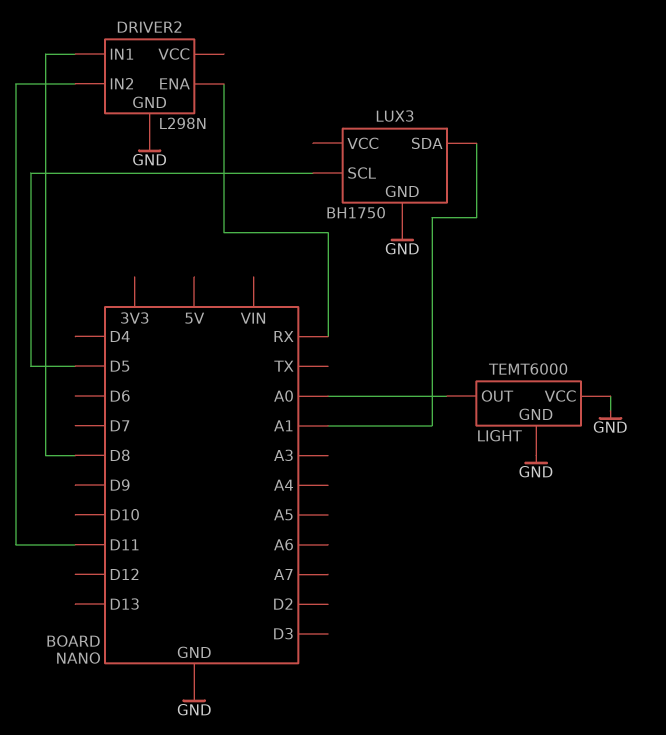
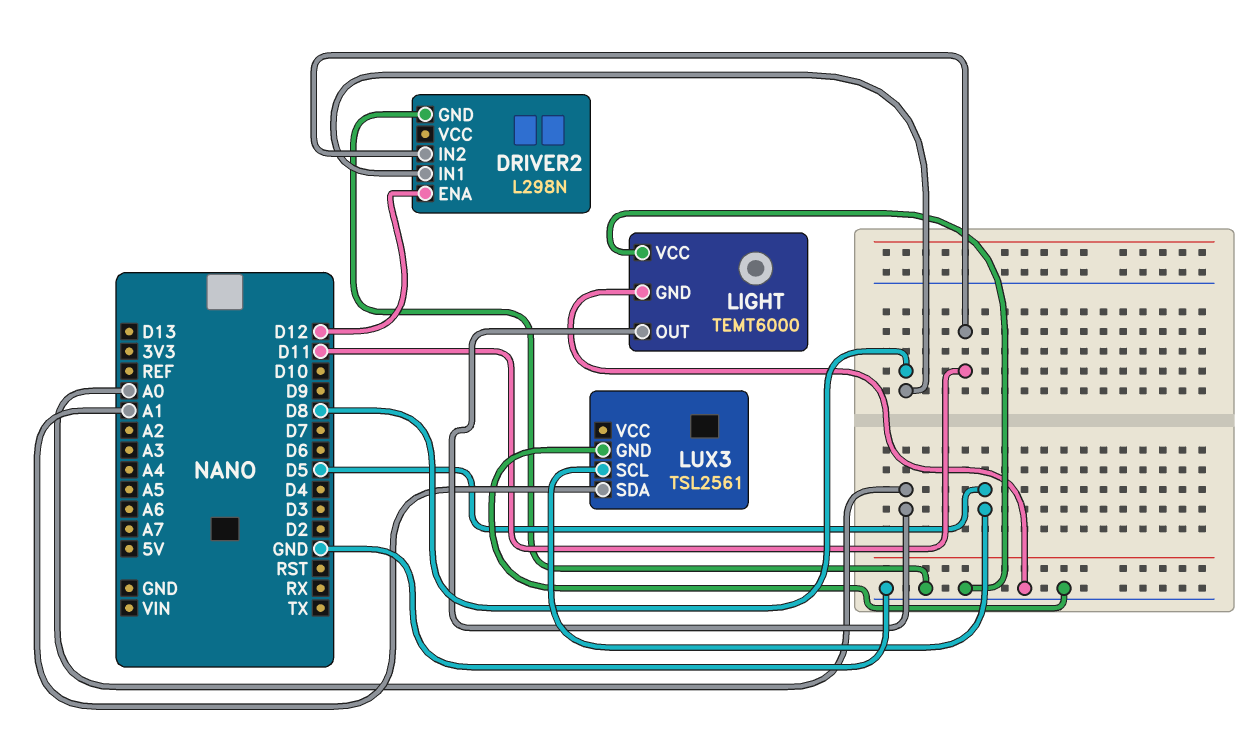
DRIVER2 pin ENA: RX -> D12
LUX3: BH1750 -> TSL2561

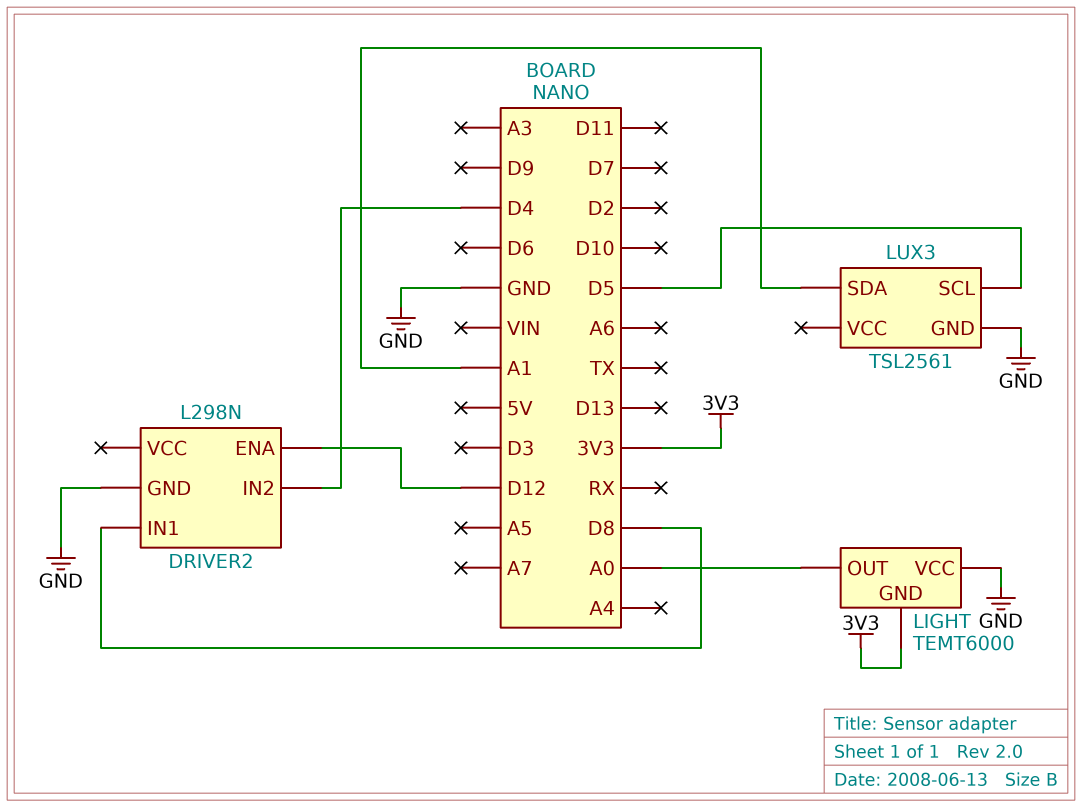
DRIVER2 pin IN2: D11 -> D4
LIGHT pin GND: GND -> 3V3

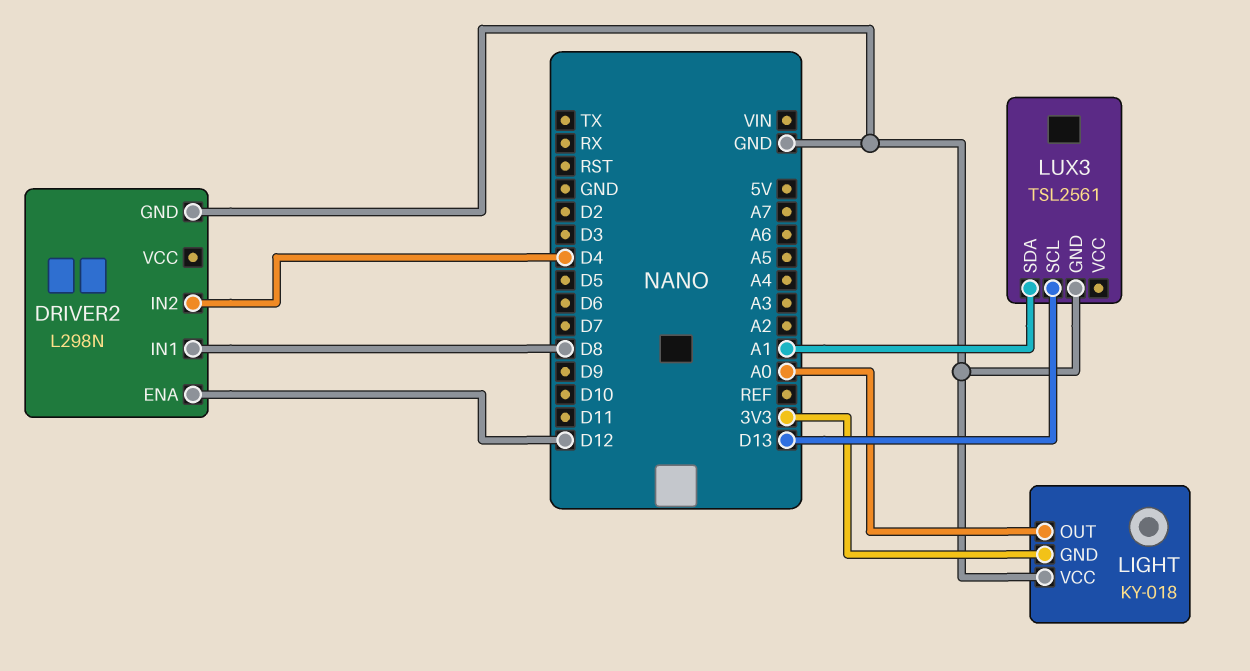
LIGHT: TEMT6000 -> KY-018
LUX3 pin SCL: D5 -> D13

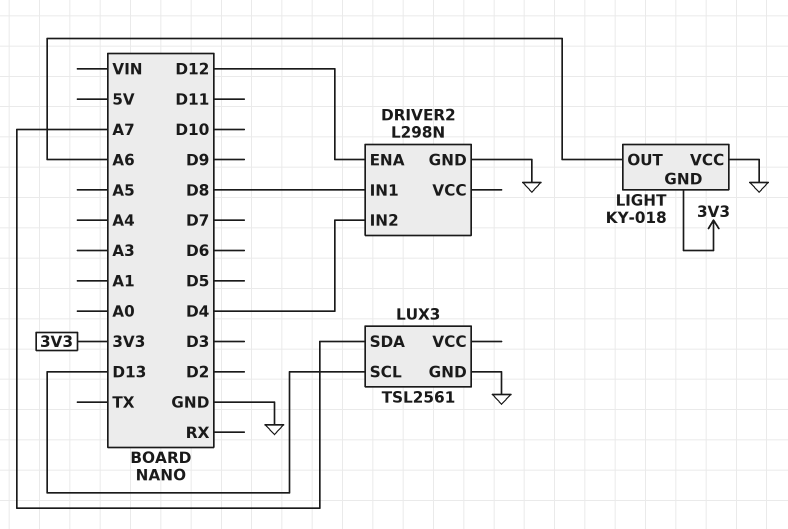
LIGHT pin OUT: A0 -> A6
LUX3 pin SDA: A1 -> A7

